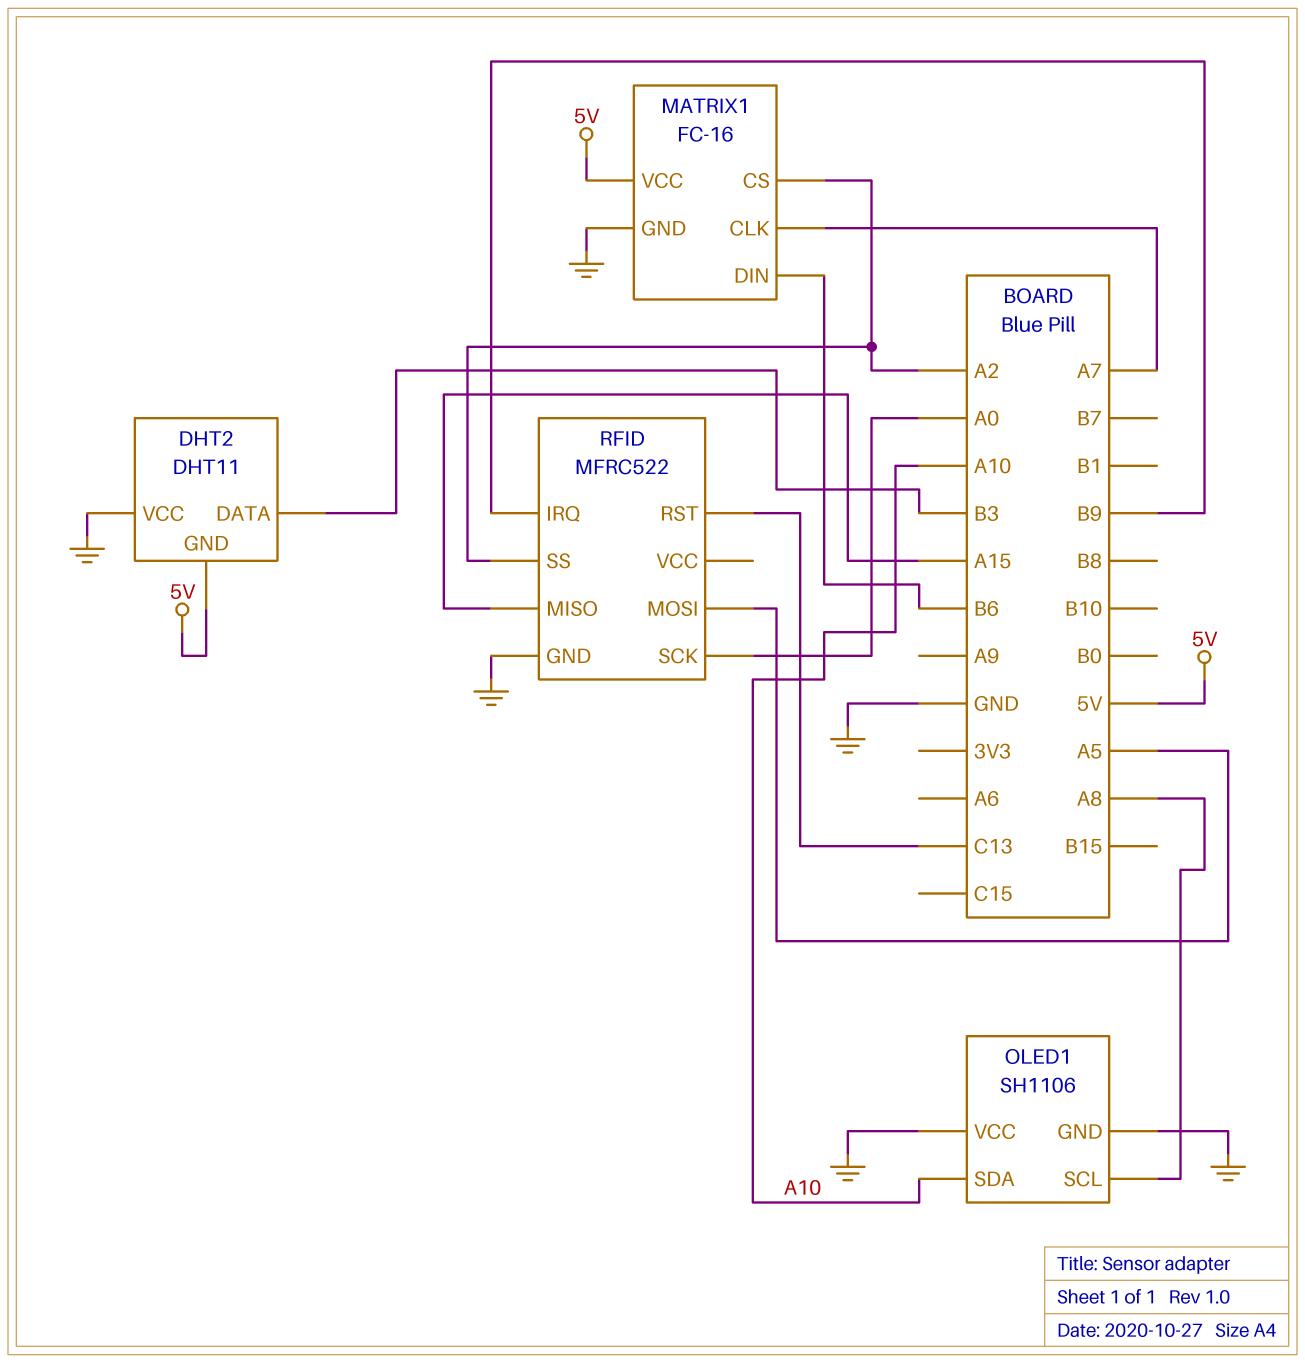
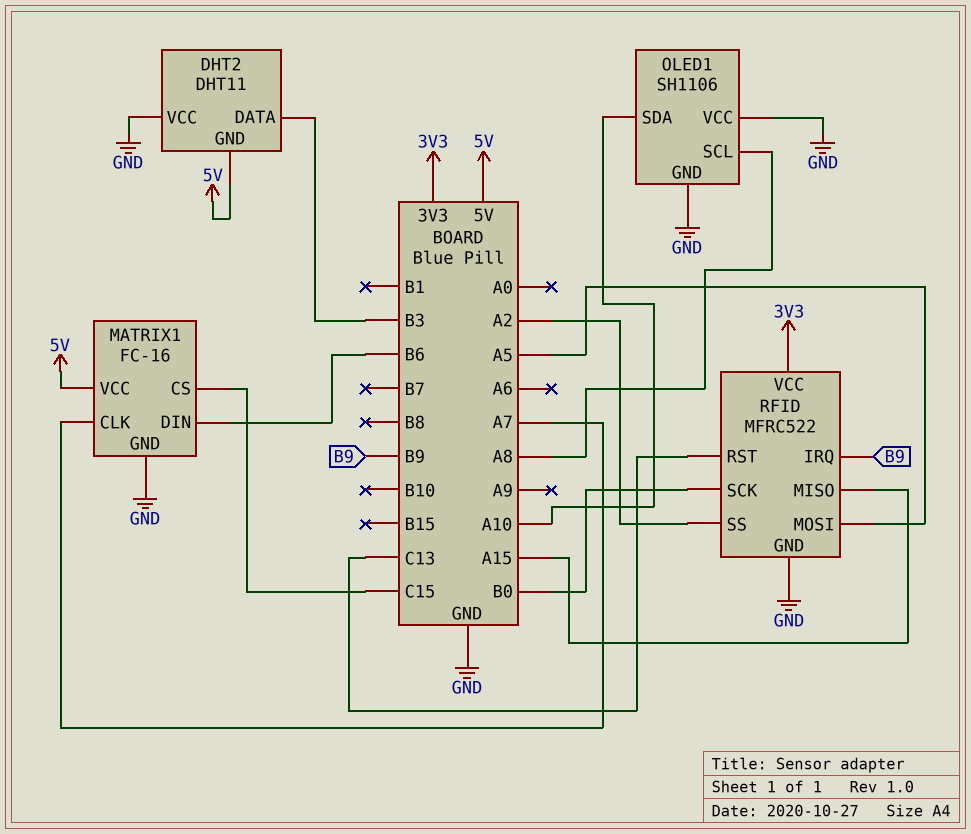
MATRIX1 pin CS: A2 -> C15
RFID pin SCK: A0 -> B0
RFID pin VCC: none -> 3V3

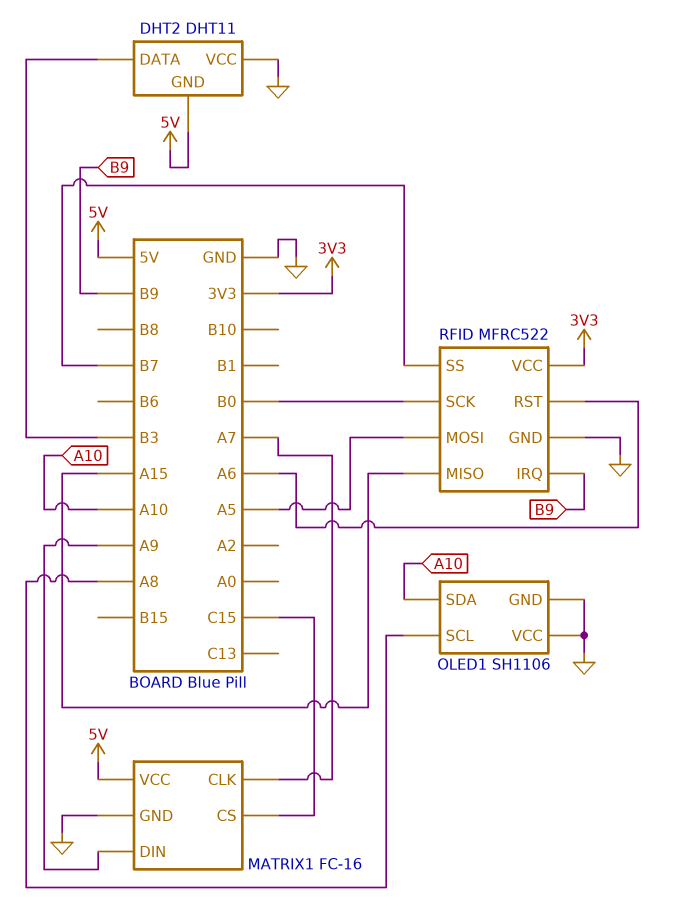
MATRIX1 pin DIN: B6 -> A9
RFID pin RST: C13 -> A6
RFID pin SS: A2 -> B7

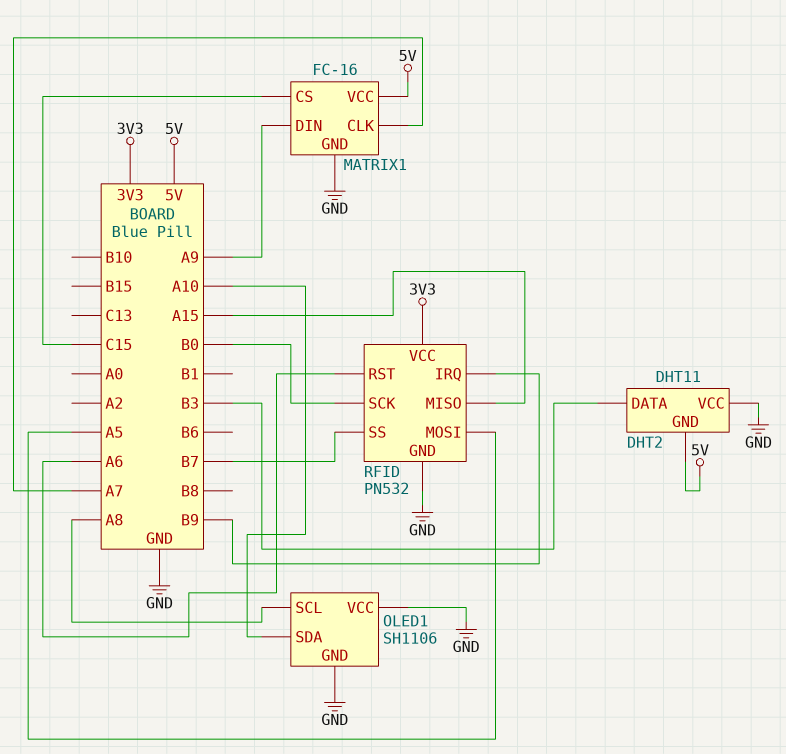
RFID: MFRC522 -> PN532

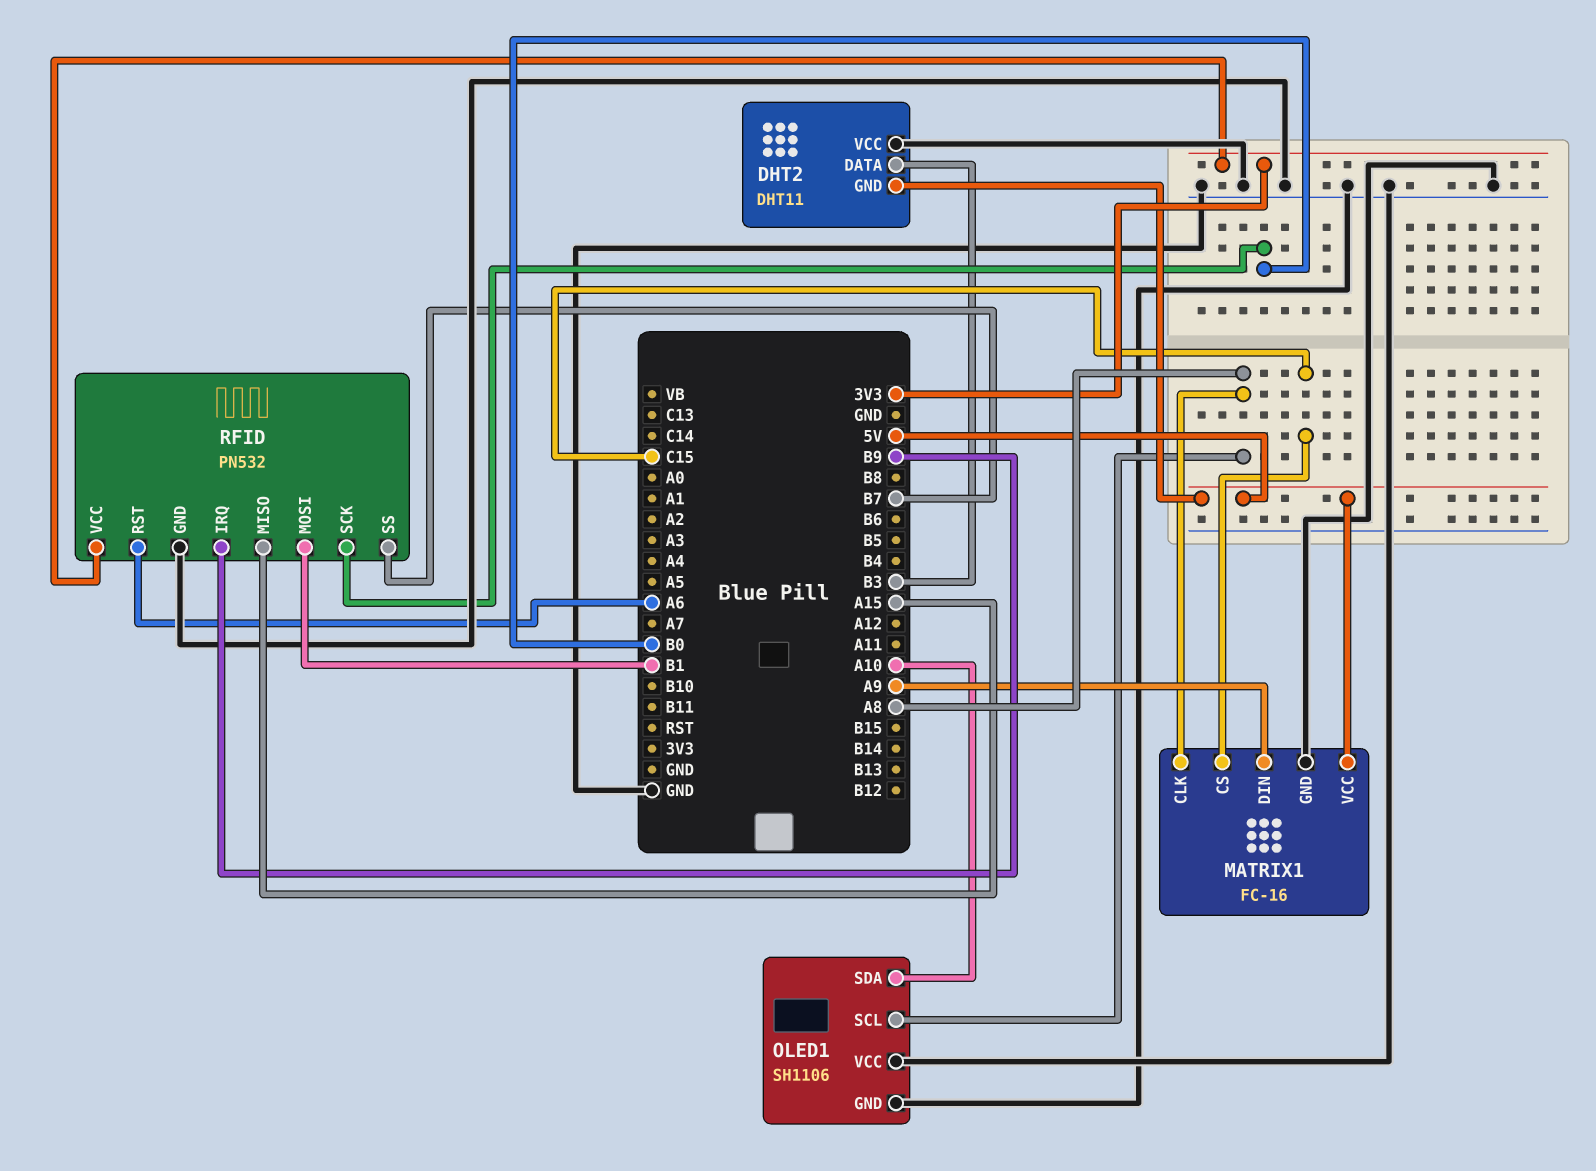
MATRIX1 pin CLK: A7 -> A8
RFID pin MOSI: A5 -> B1

